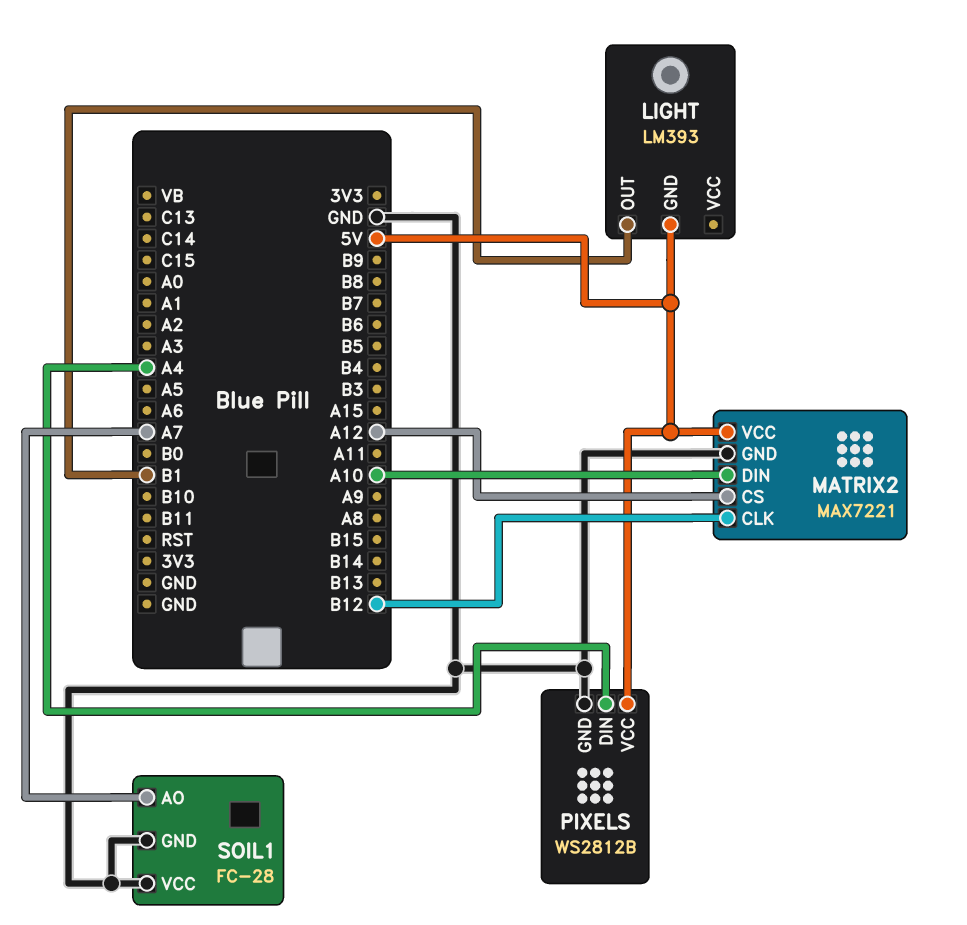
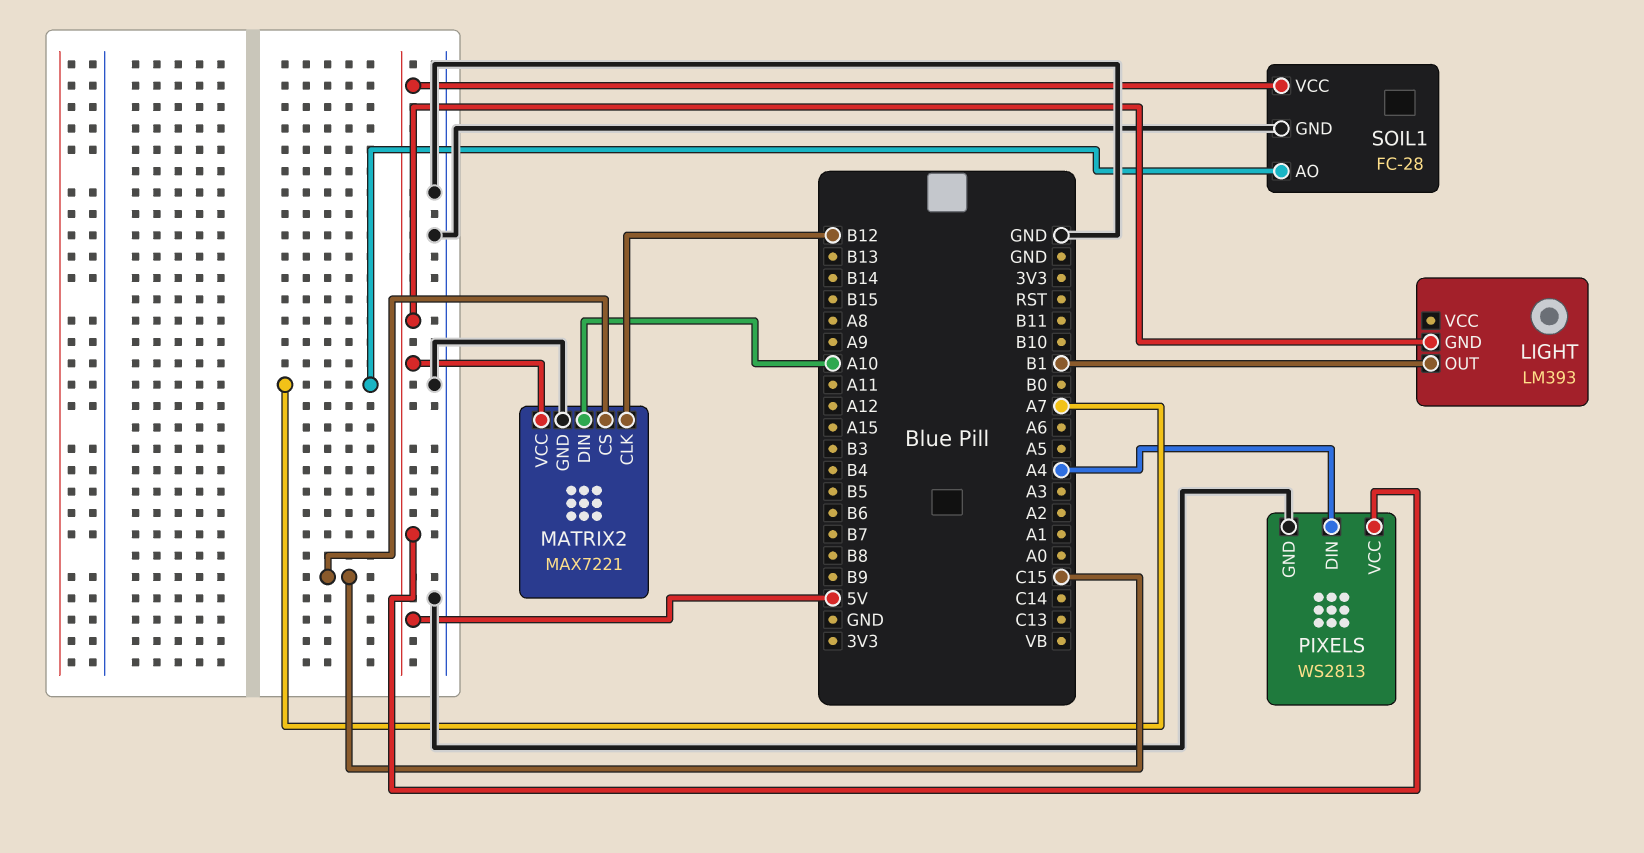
MATRIX2 pin CS: A12 -> C15
PIXELS: WS2812B -> WS2813
SOIL1 pin VCC: GND -> 5V

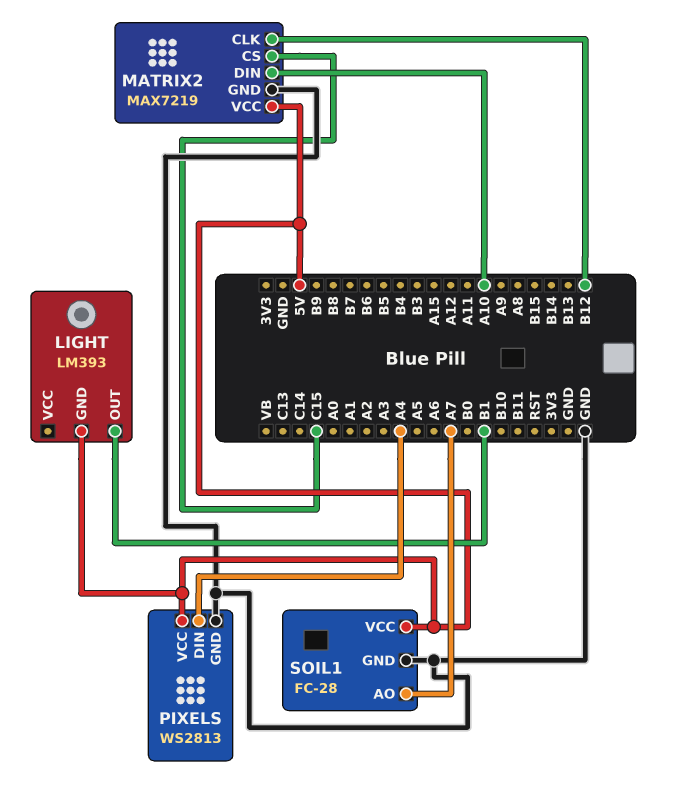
MATRIX2: MAX7221 -> MAX7219

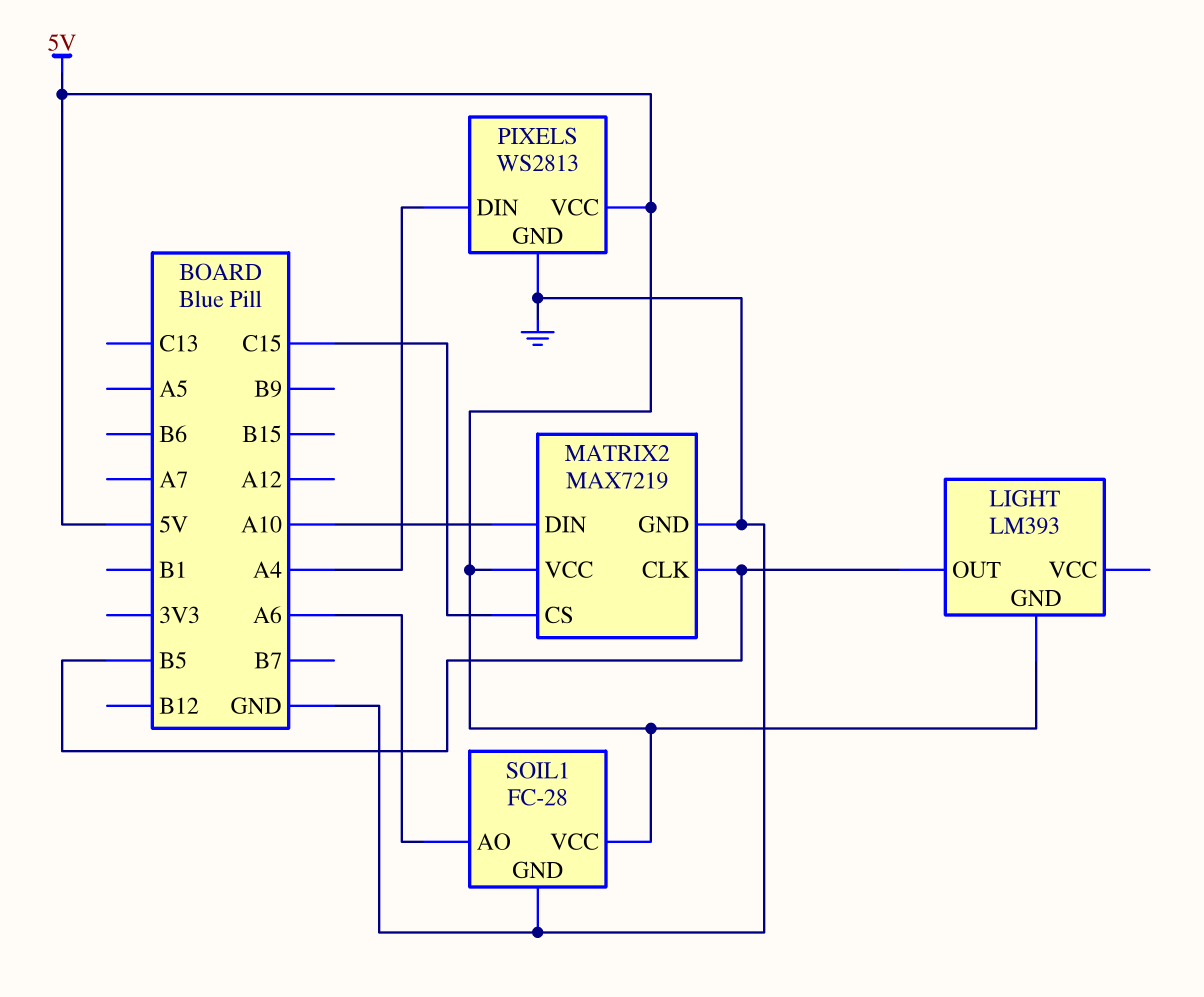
LIGHT pin OUT: B1 -> B5
MATRIX2 pin CLK: B12 -> B5
SOIL1 pin AO: A7 -> A6

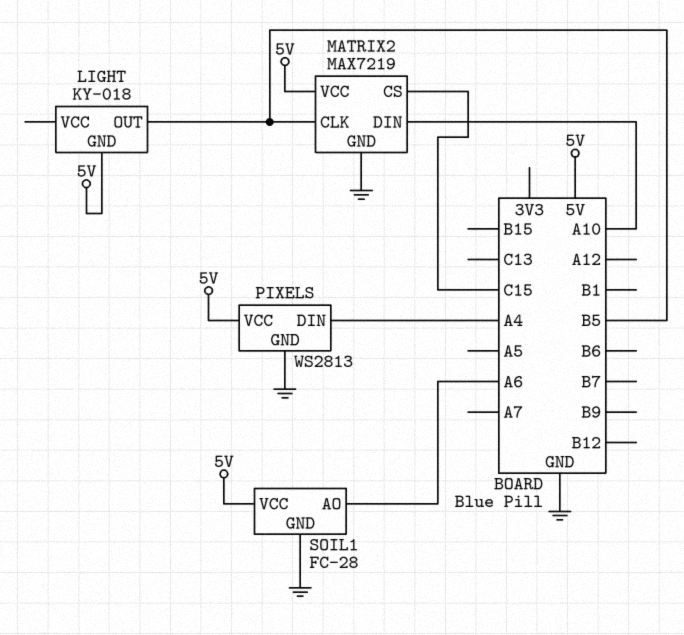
LIGHT: LM393 -> KY-018

